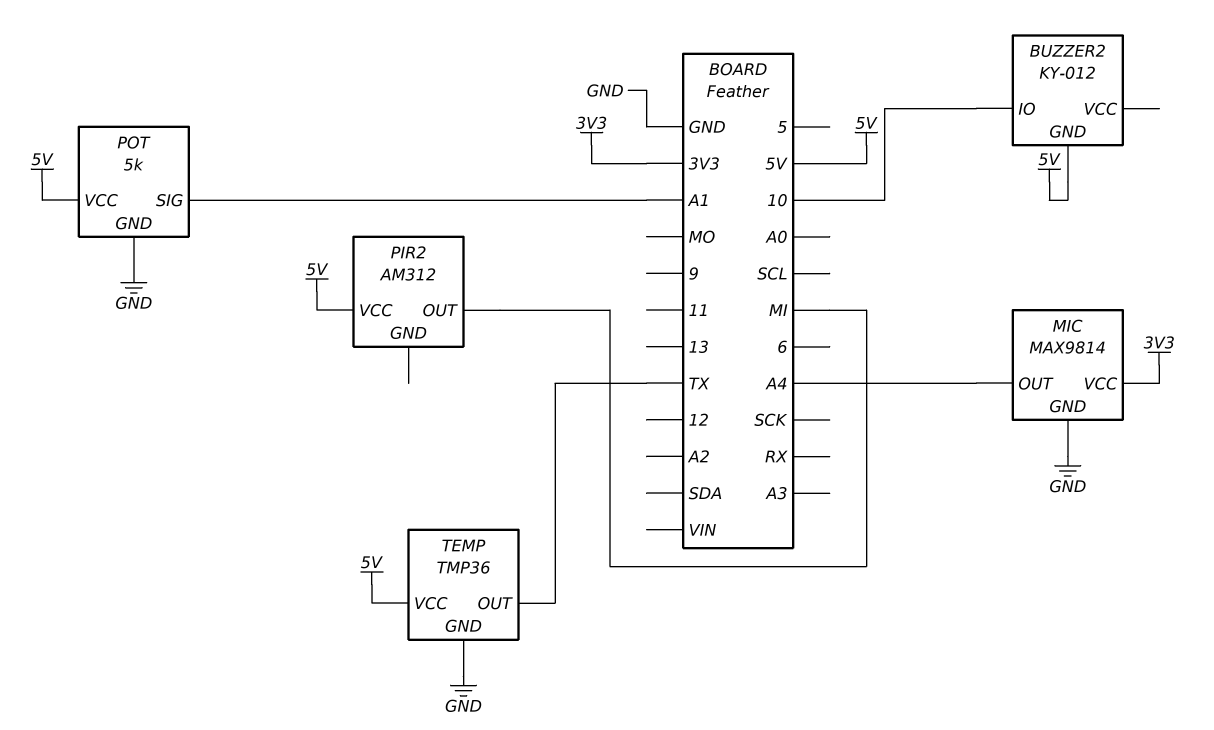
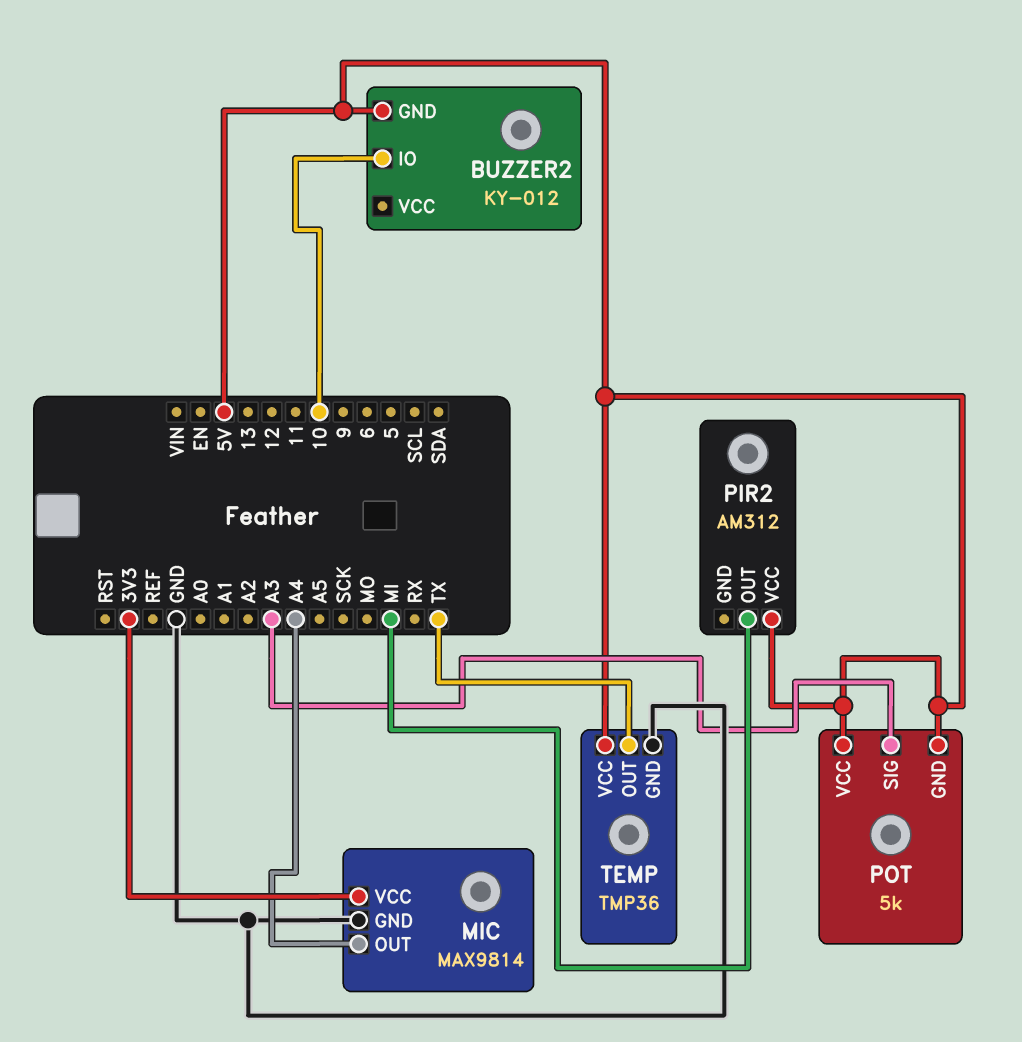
POT pin GND: GND -> 5V
POT pin SIG: A1 -> A3

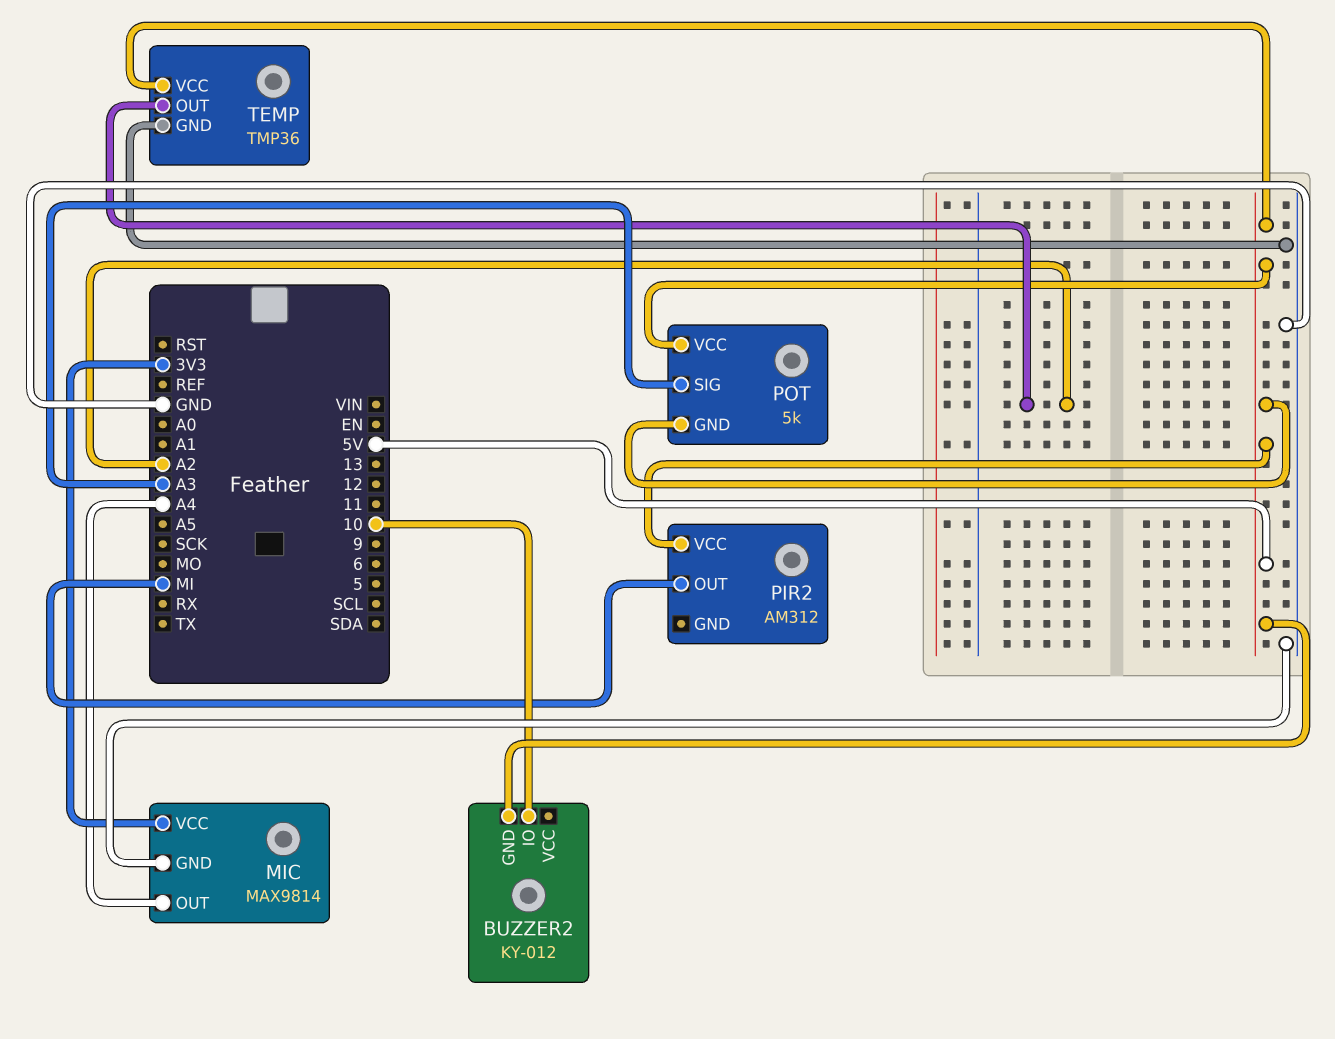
TEMP pin OUT: TX -> A2

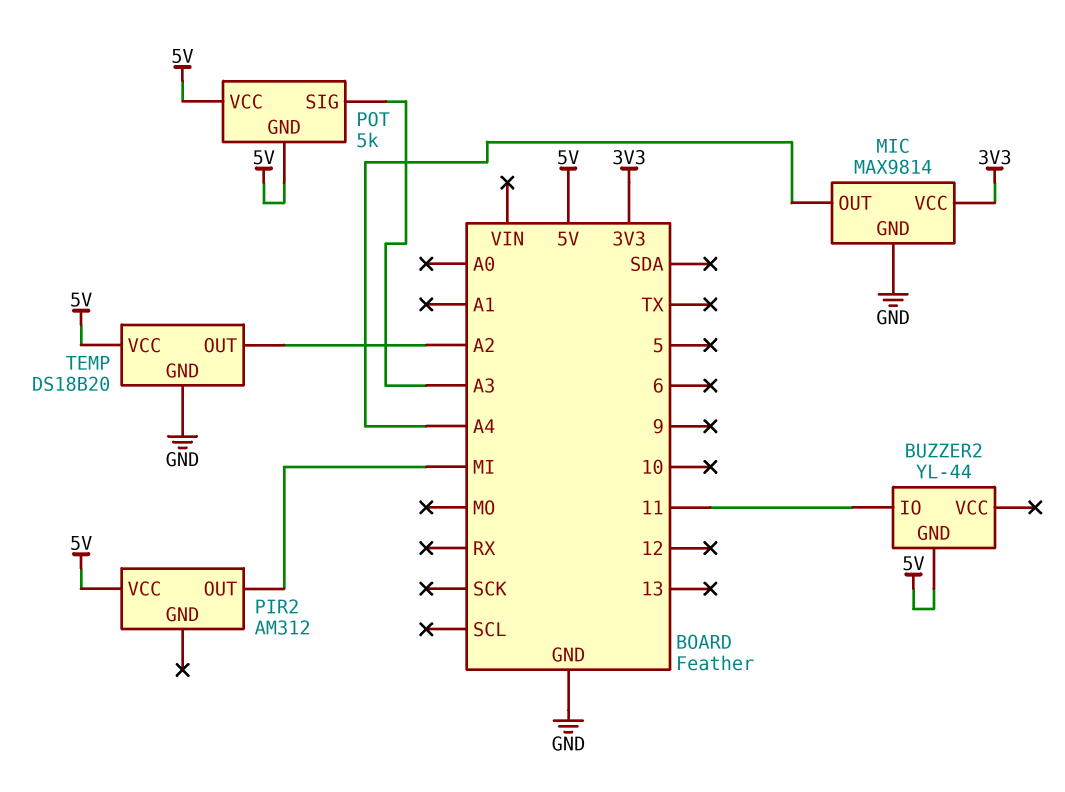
BUZZER2: KY-012 -> YL-44
BUZZER2 pin IO: 10 -> 11
TEMP: TMP36 -> DS18B20

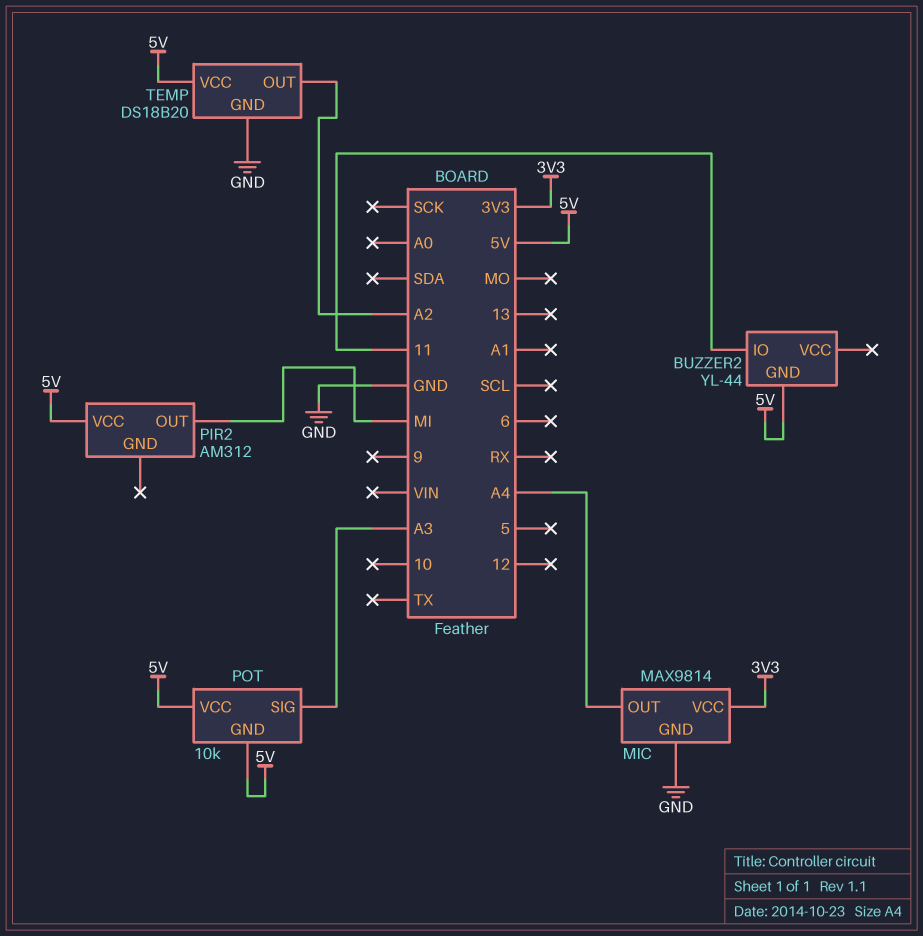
POT: 5k -> 10k

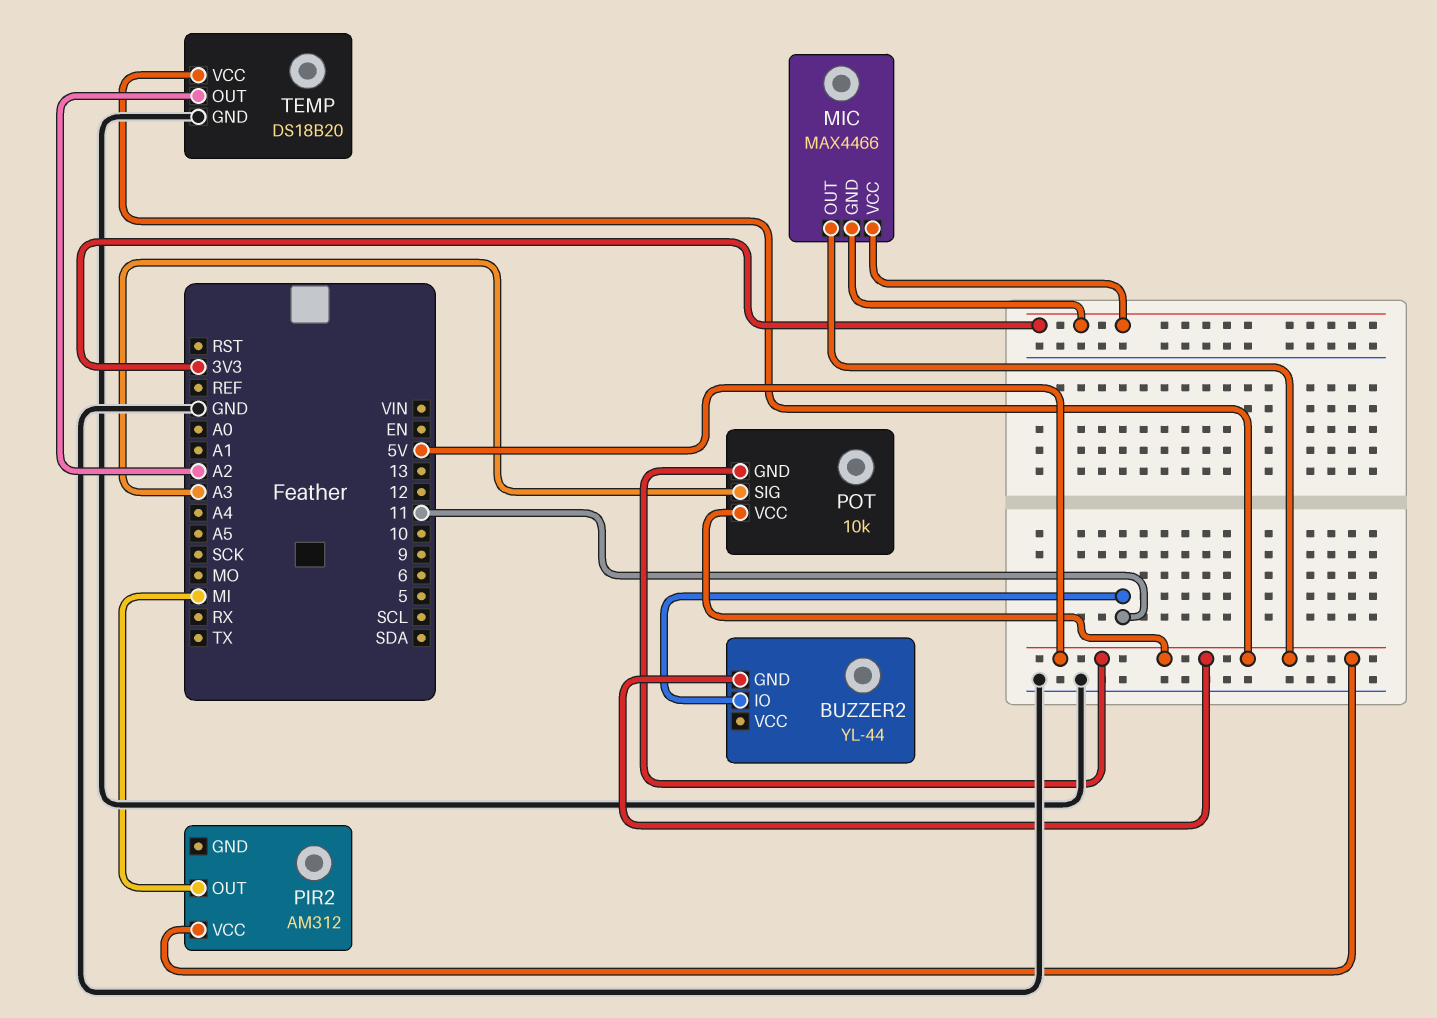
MIC: MAX9814 -> MAX4466
MIC pin GND: GND -> 3V3
MIC pin OUT: A4 -> 5V

